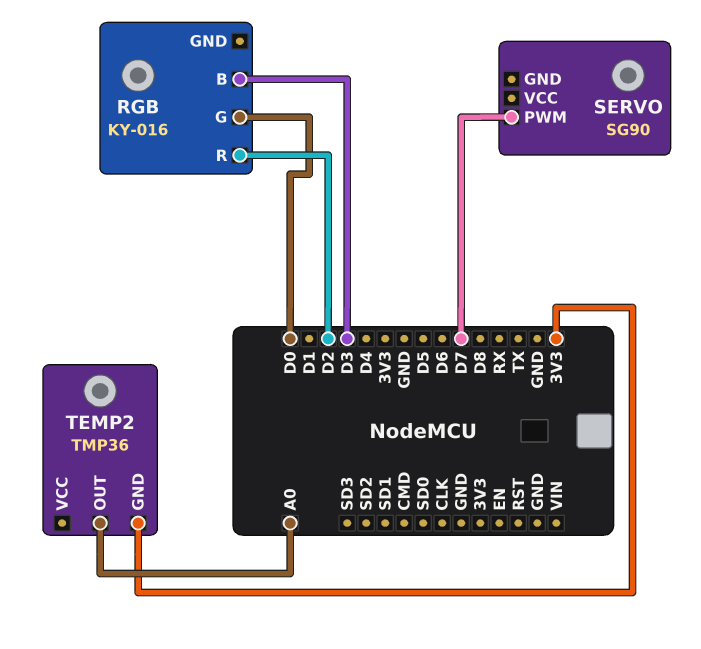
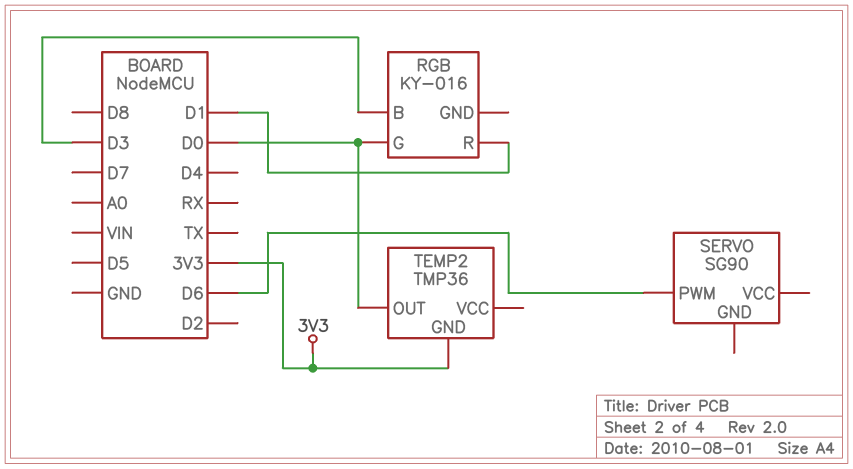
RGB pin R: D2 -> D1
SERVO pin PWM: D7 -> D6
TEMP2 pin OUT: A0 -> D0

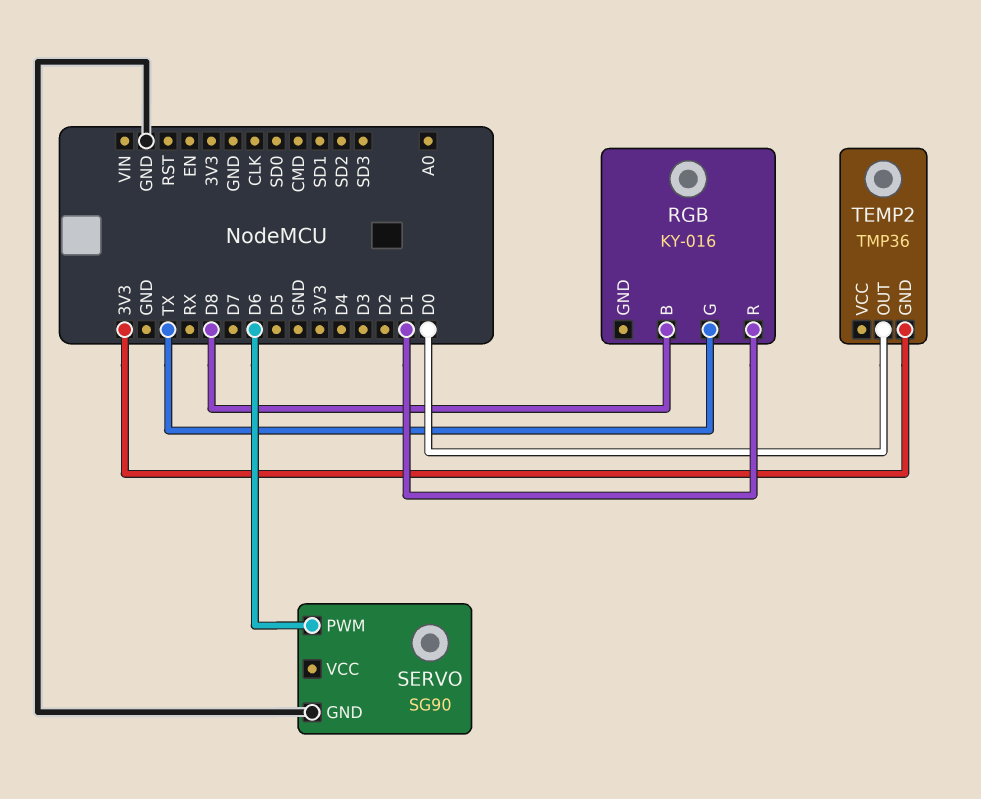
RGB pin B: D3 -> D8
RGB pin G: D0 -> TX
SERVO pin GND: none -> GND

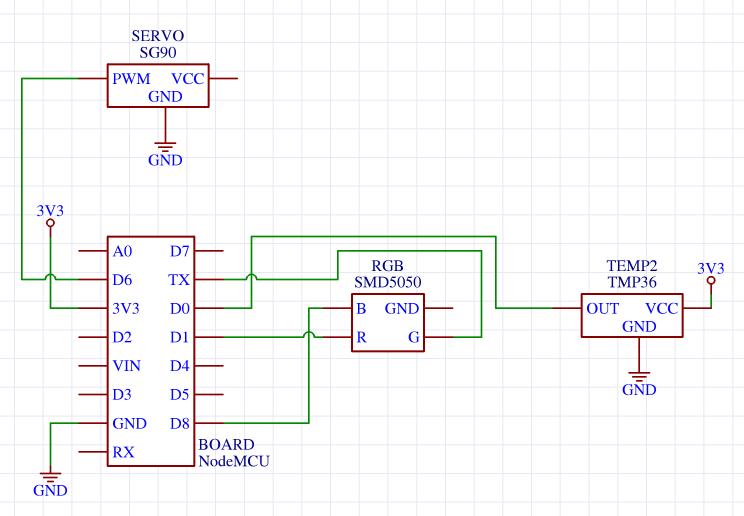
RGB: KY-016 -> SMD5050
TEMP2 pin GND: 3V3 -> GND
TEMP2 pin VCC: none -> 3V3

